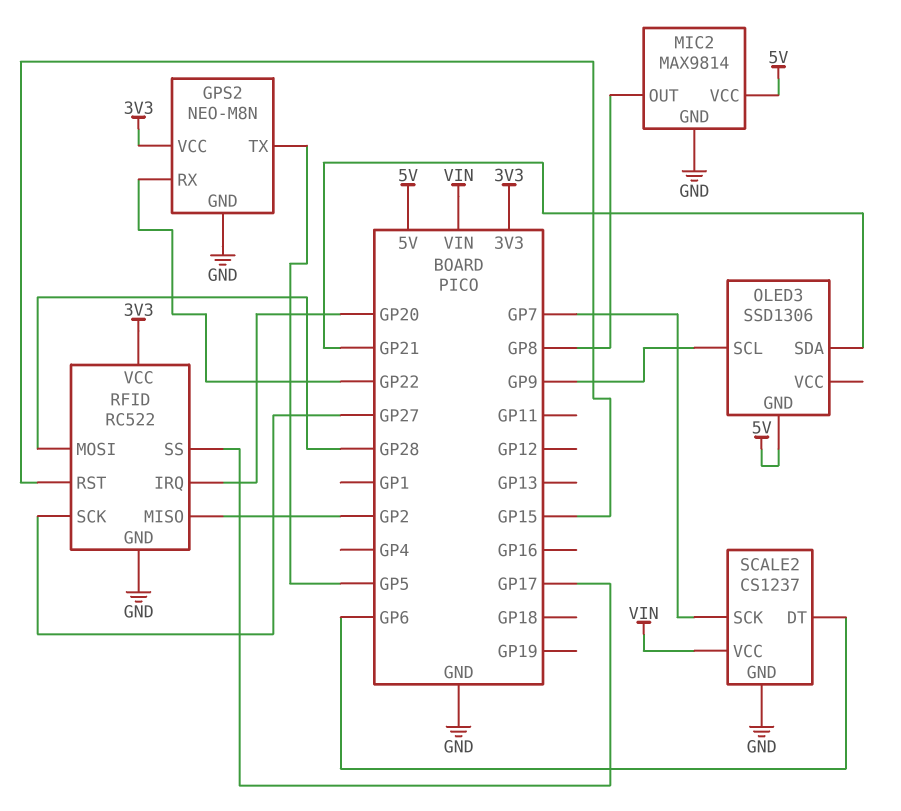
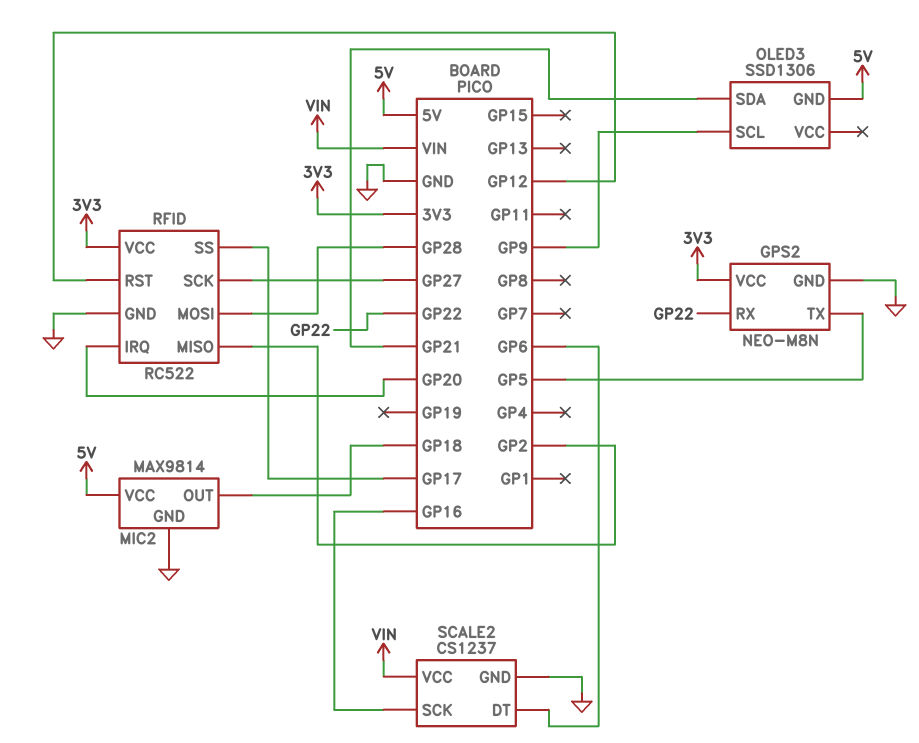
MIC2 pin OUT: GP8 -> GP18
RFID pin RST: GP15 -> GP12
SCALE2 pin SCK: GP7 -> GP16

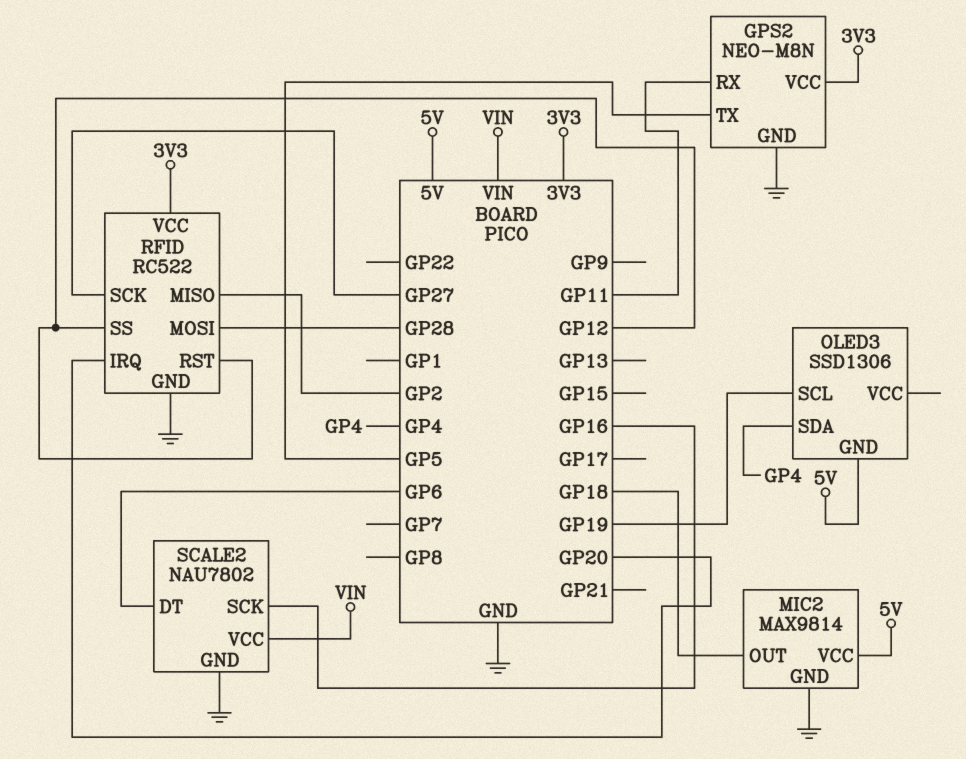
GPS2 pin RX: GP22 -> GP11
OLED3 pin SCL: GP9 -> GP19
OLED3 pin SDA: GP21 -> GP4
RFID pin SS: GP17 -> GP12
SCALE2: CS1237 -> NAU7802

